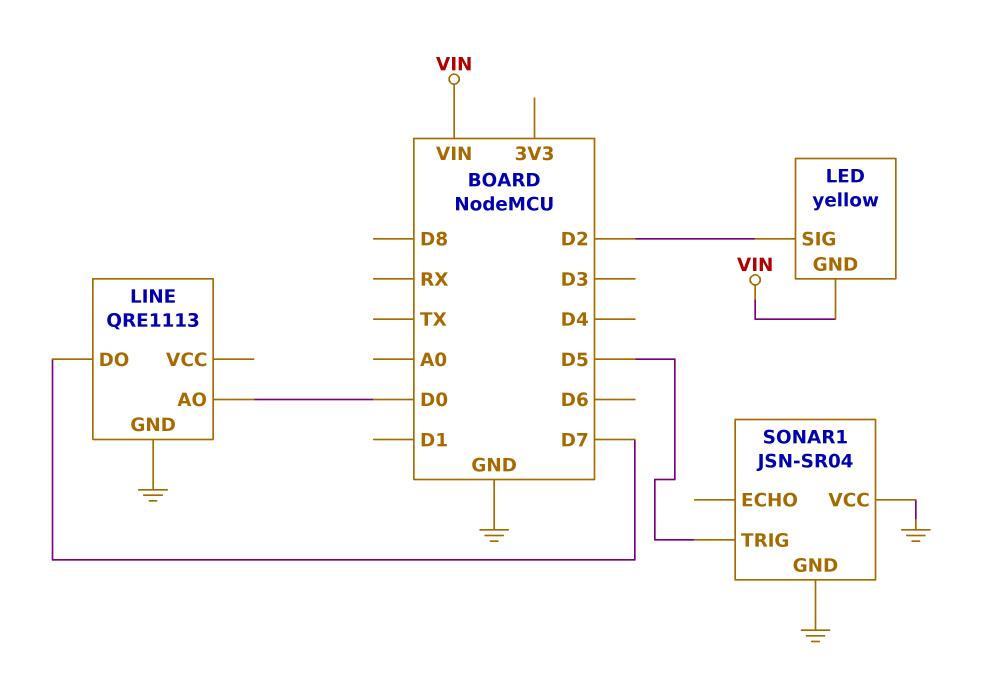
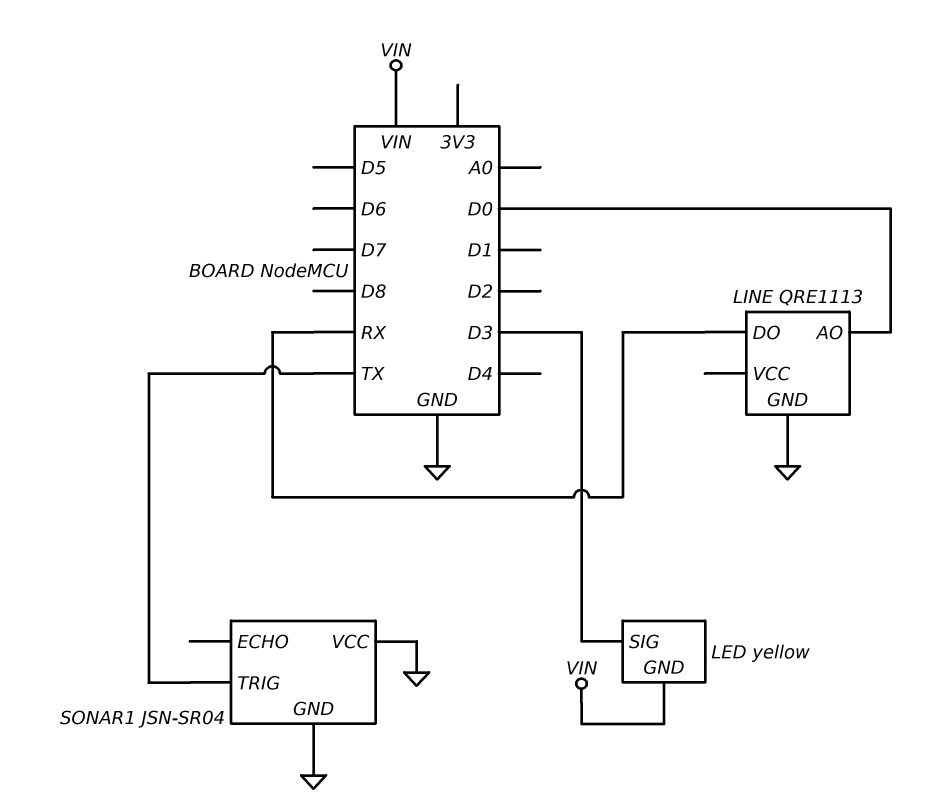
LED pin SIG: D2 -> D3
LINE pin DO: D7 -> RX
SONAR1 pin TRIG: D5 -> TX

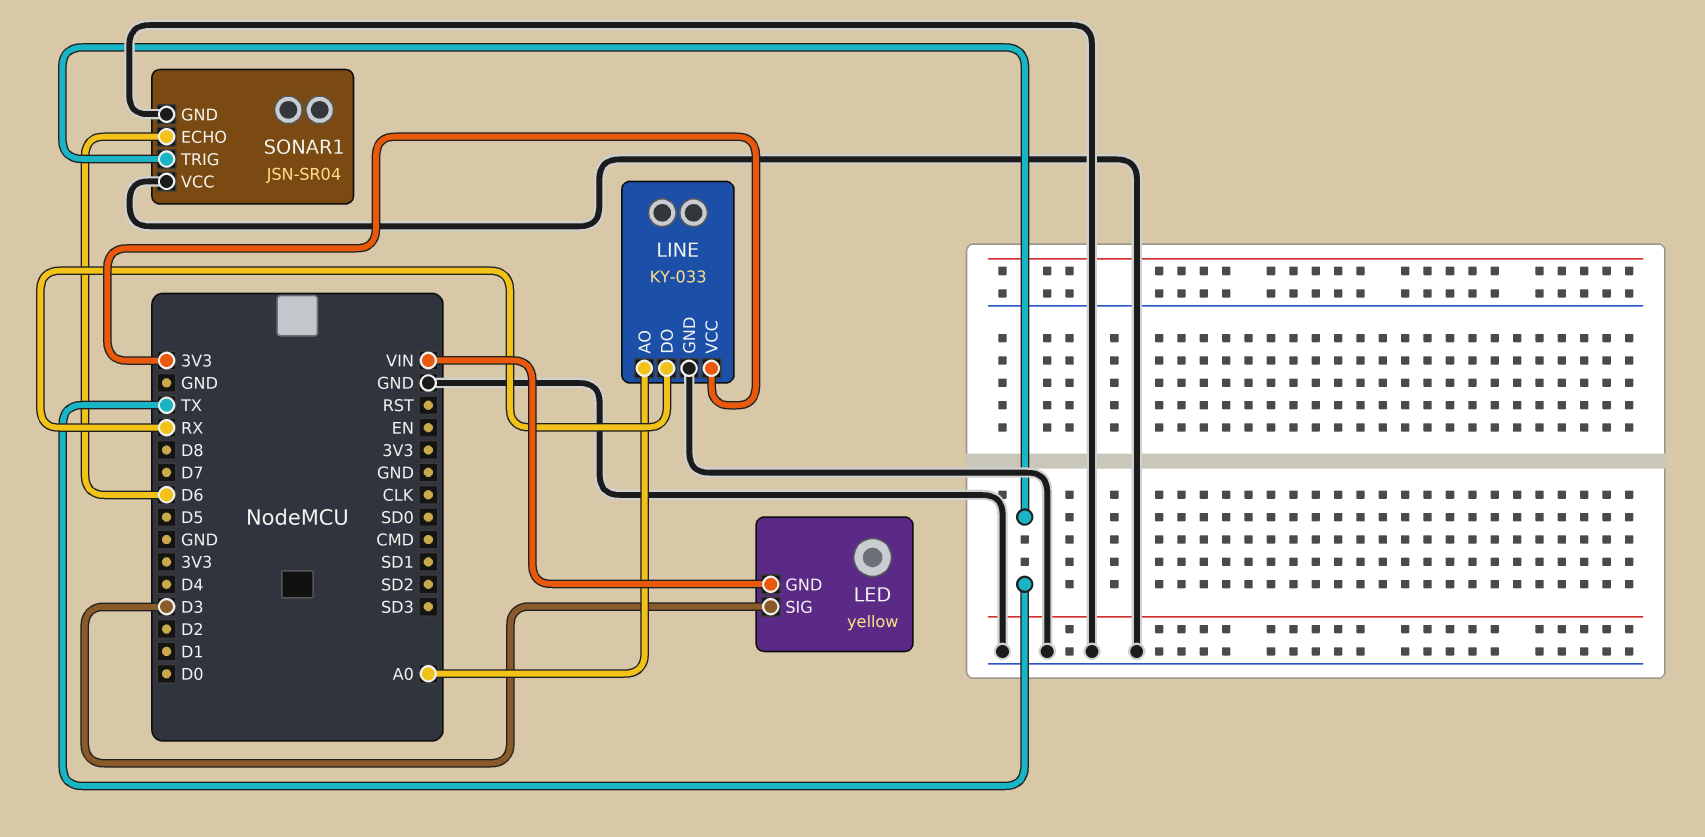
LINE: QRE1113 -> KY-033
LINE pin AO: D0 -> A0
LINE pin VCC: none -> 3V3
SONAR1 pin ECHO: none -> D6

